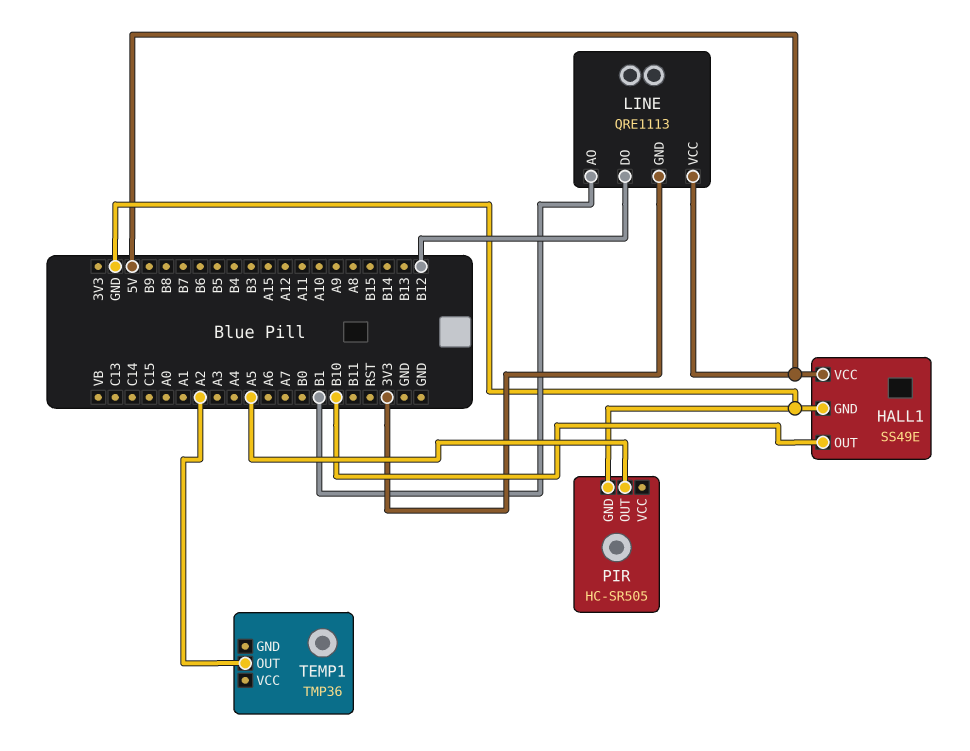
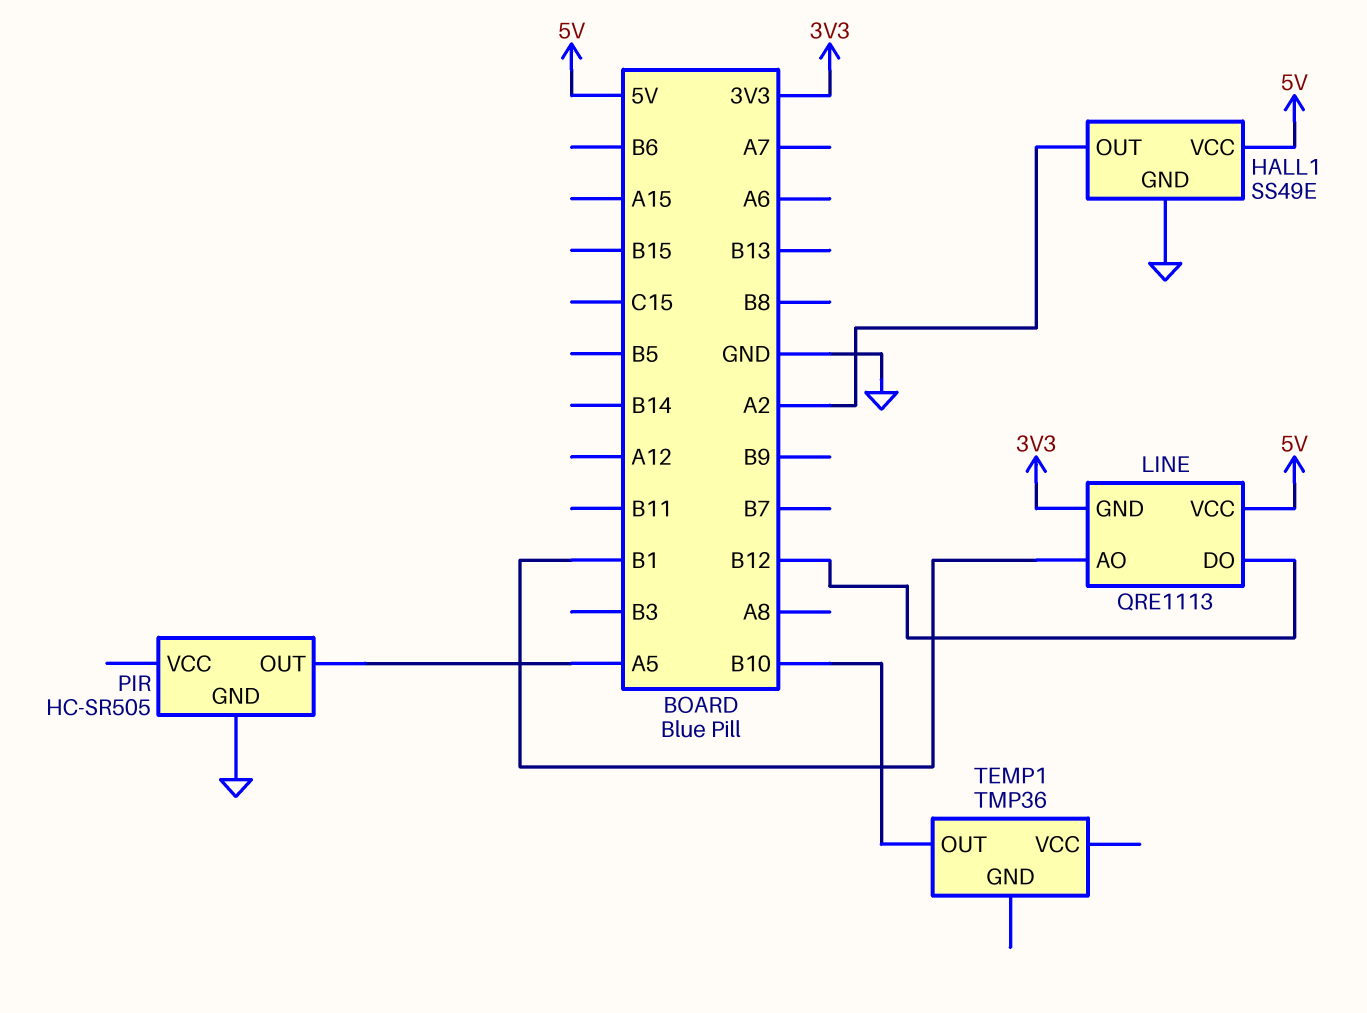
HALL1 pin OUT: B10 -> A2
TEMP1 pin OUT: A2 -> B10

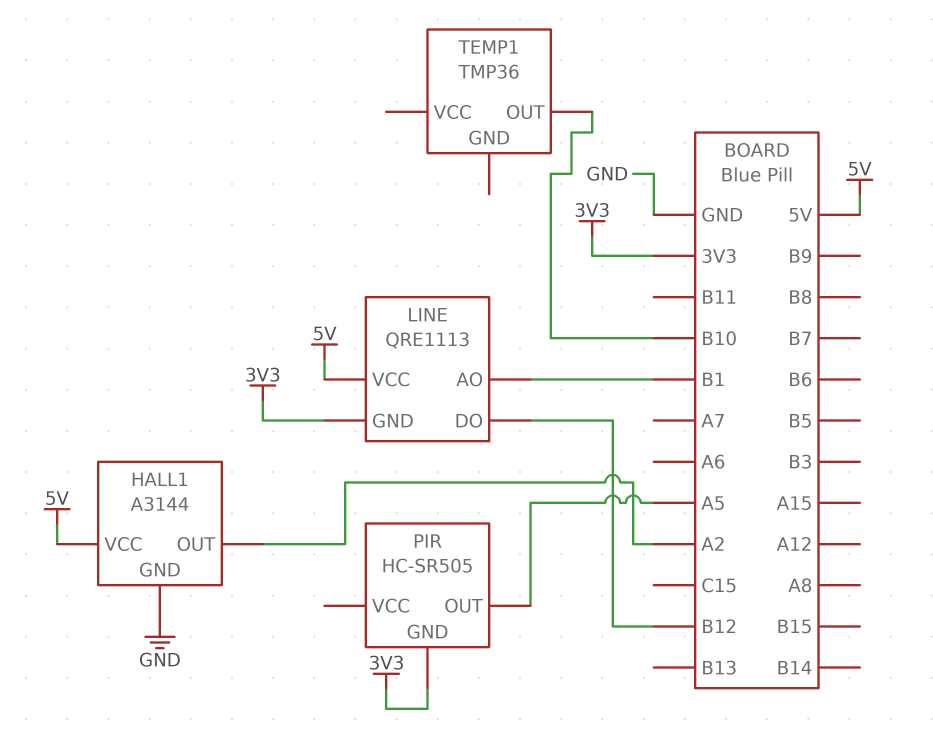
HALL1: SS49E -> A3144
PIR pin GND: GND -> 3V3

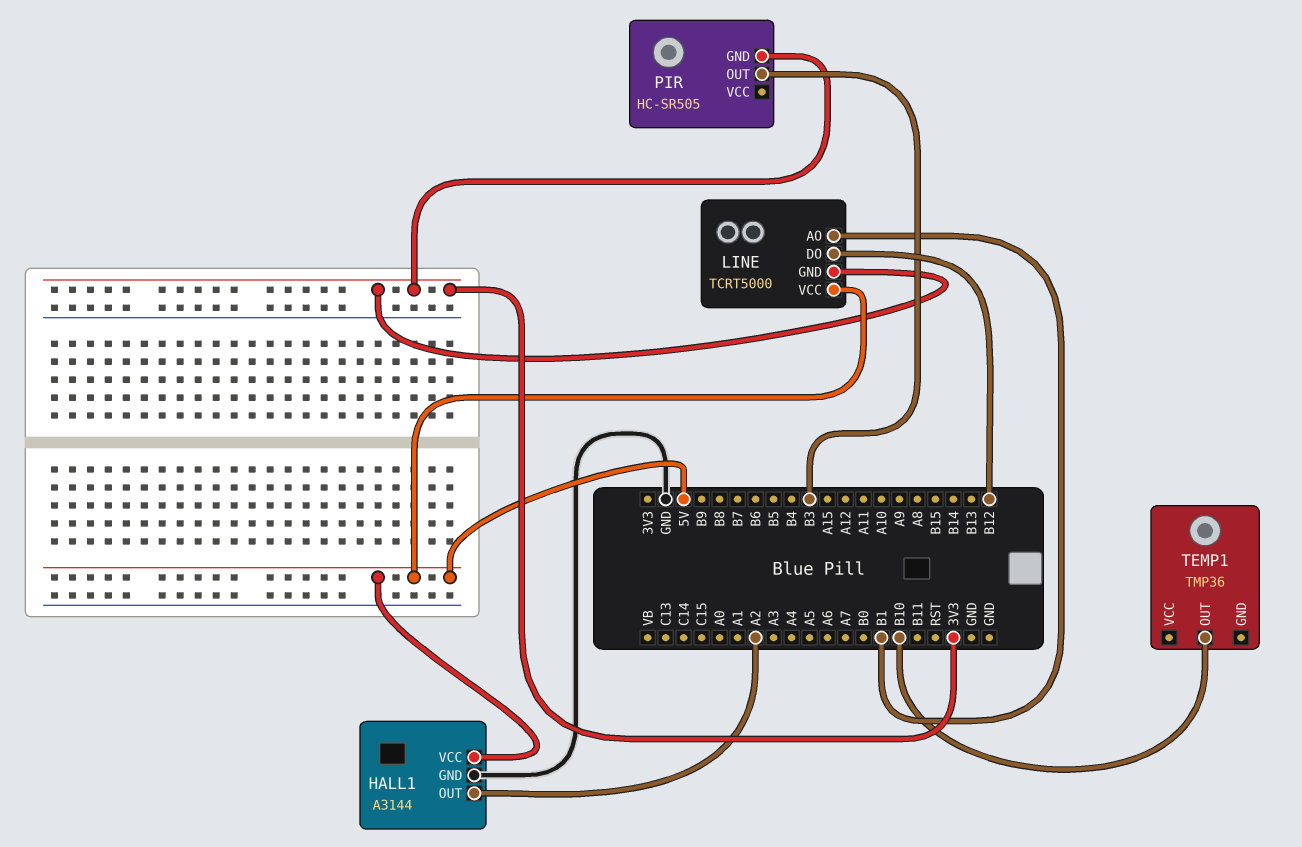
LINE: QRE1113 -> TCRT5000
PIR pin OUT: A5 -> B3

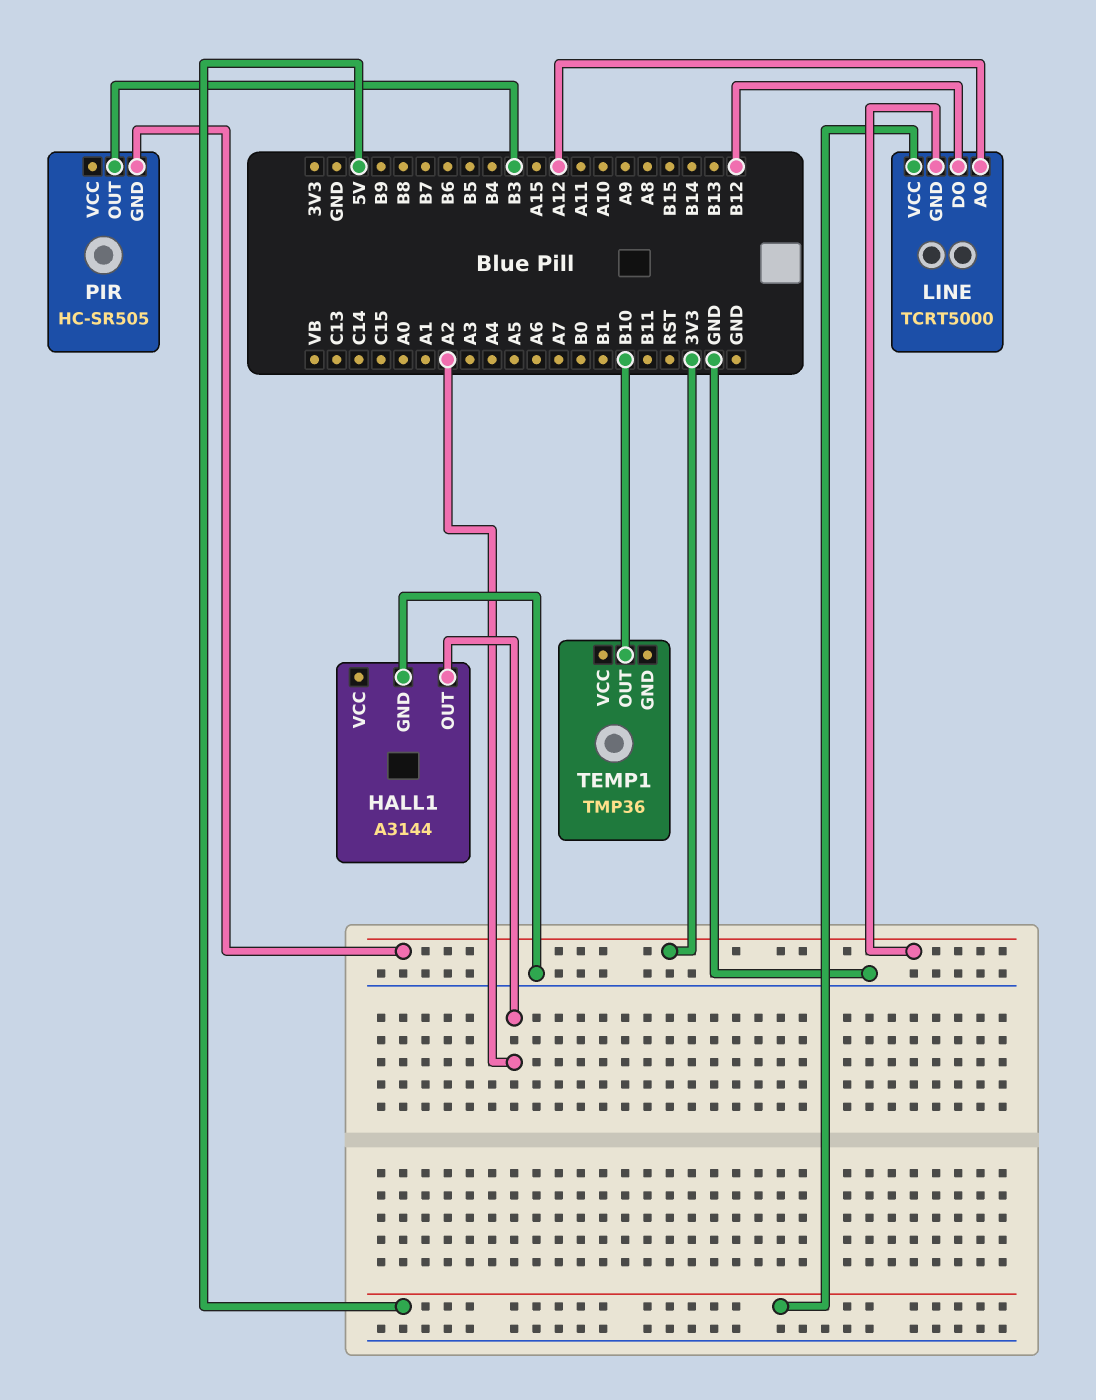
HALL1 pin VCC: 5V -> none
LINE pin AO: B1 -> A12

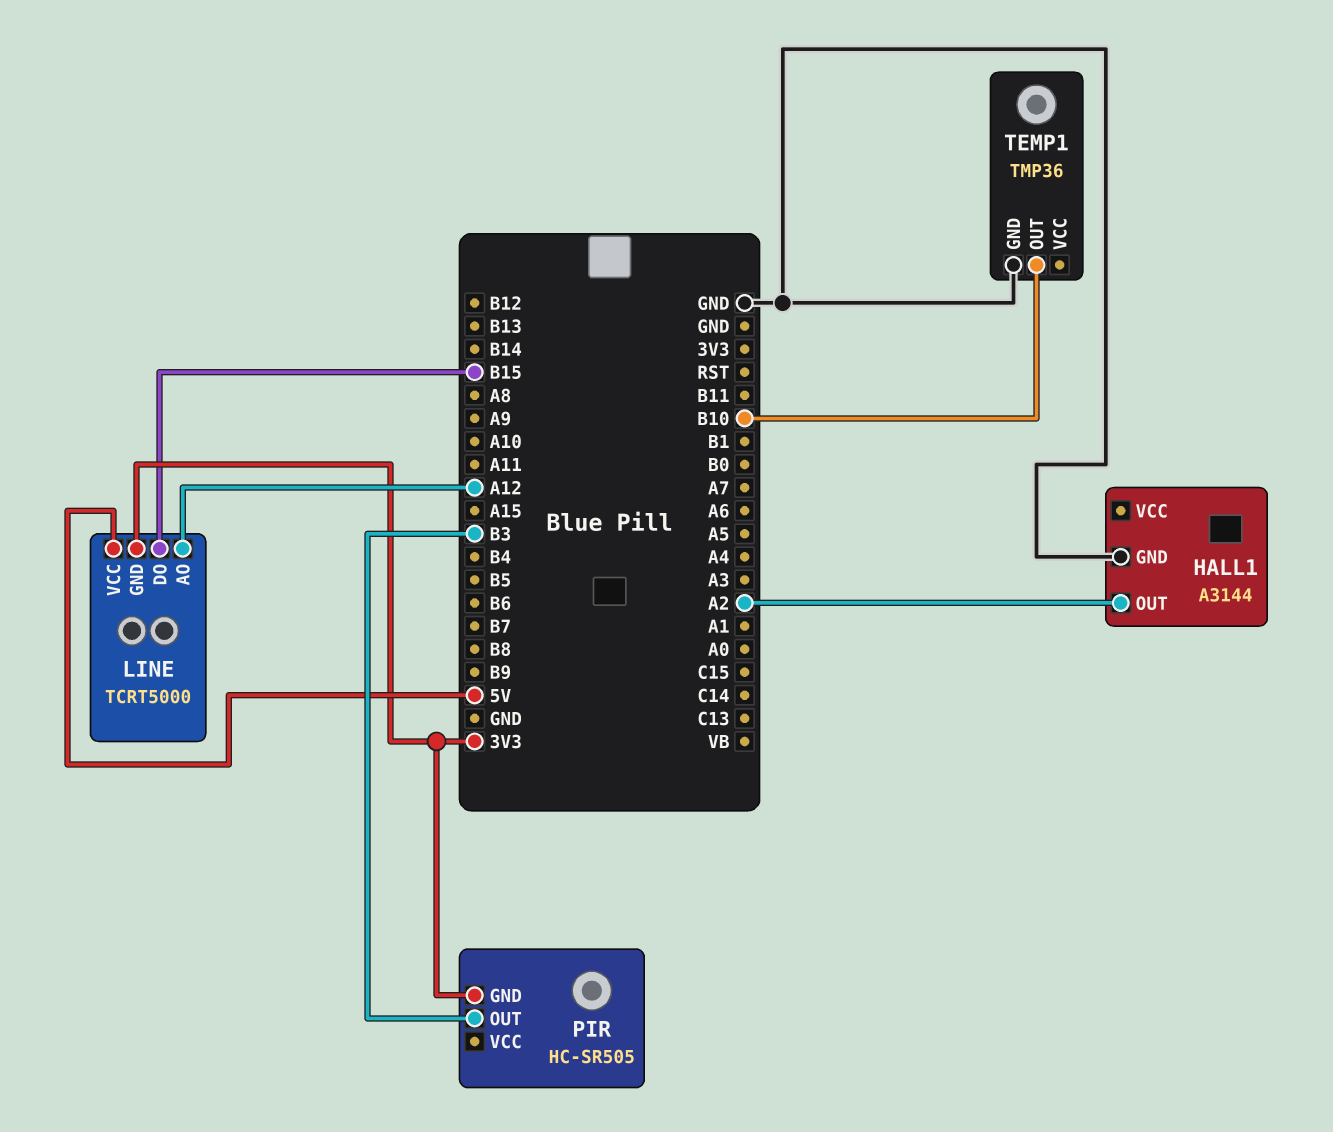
LINE pin DO: B12 -> B15
TEMP1 pin GND: none -> GND

